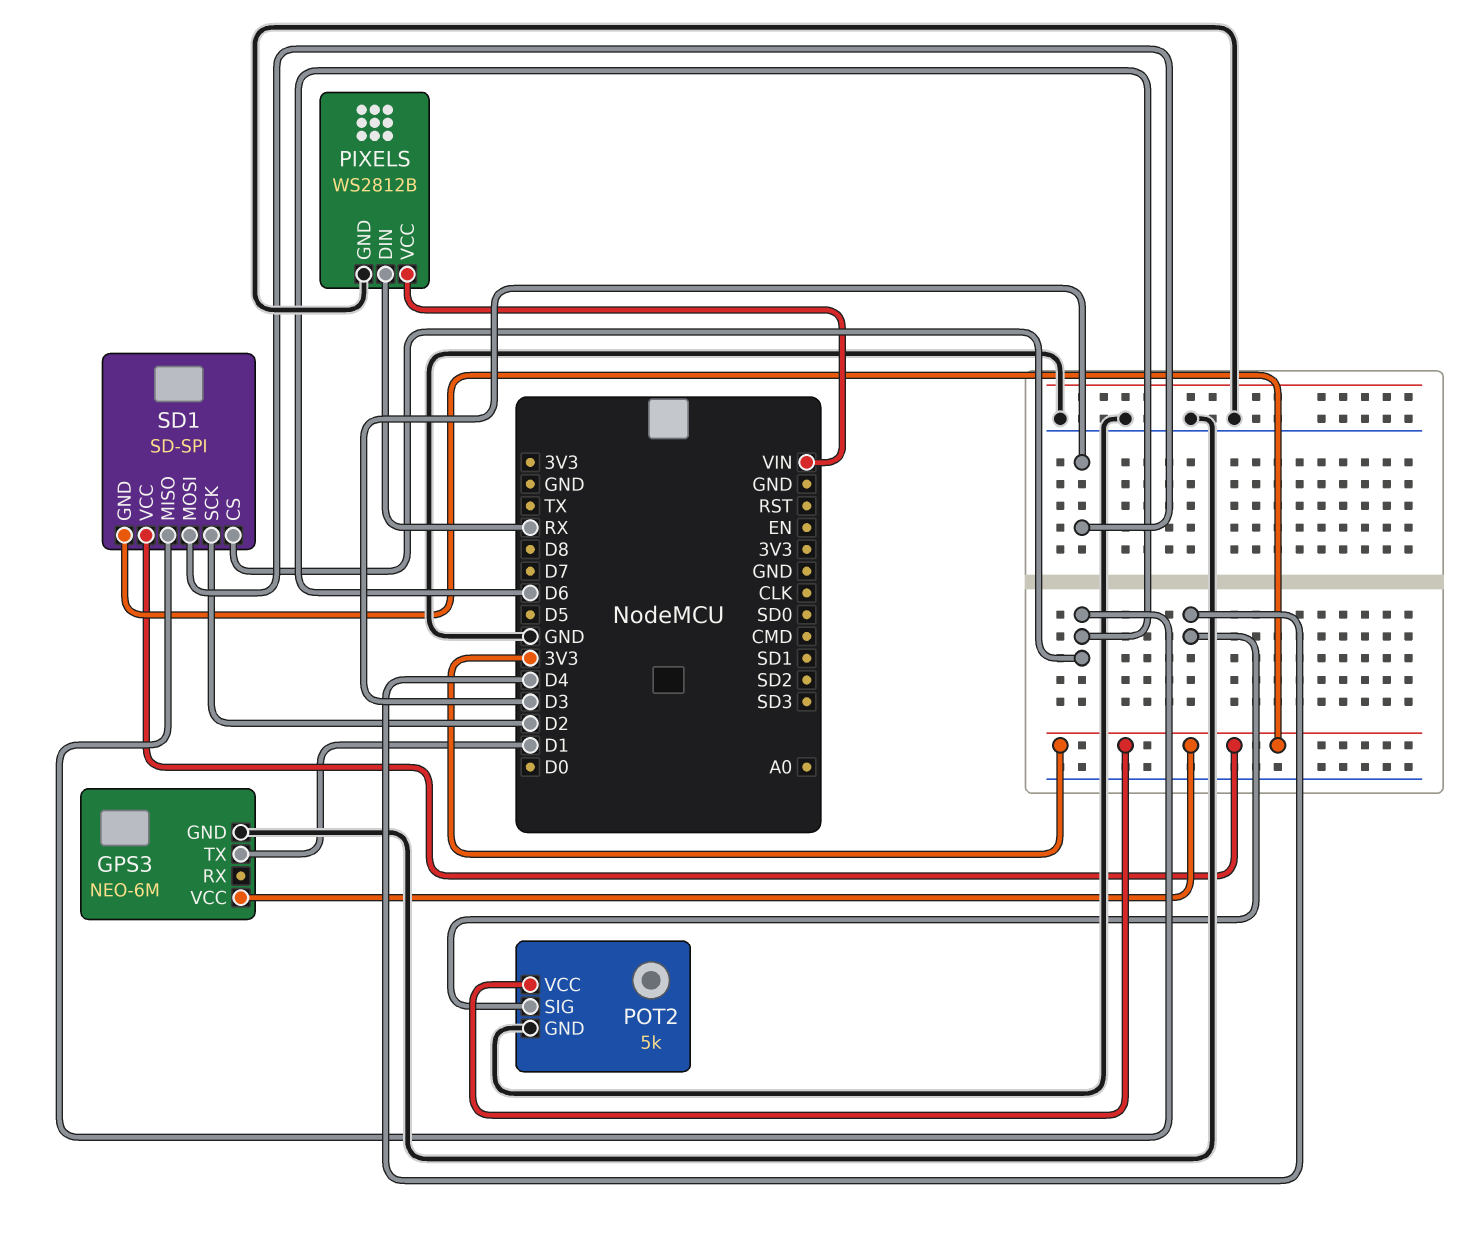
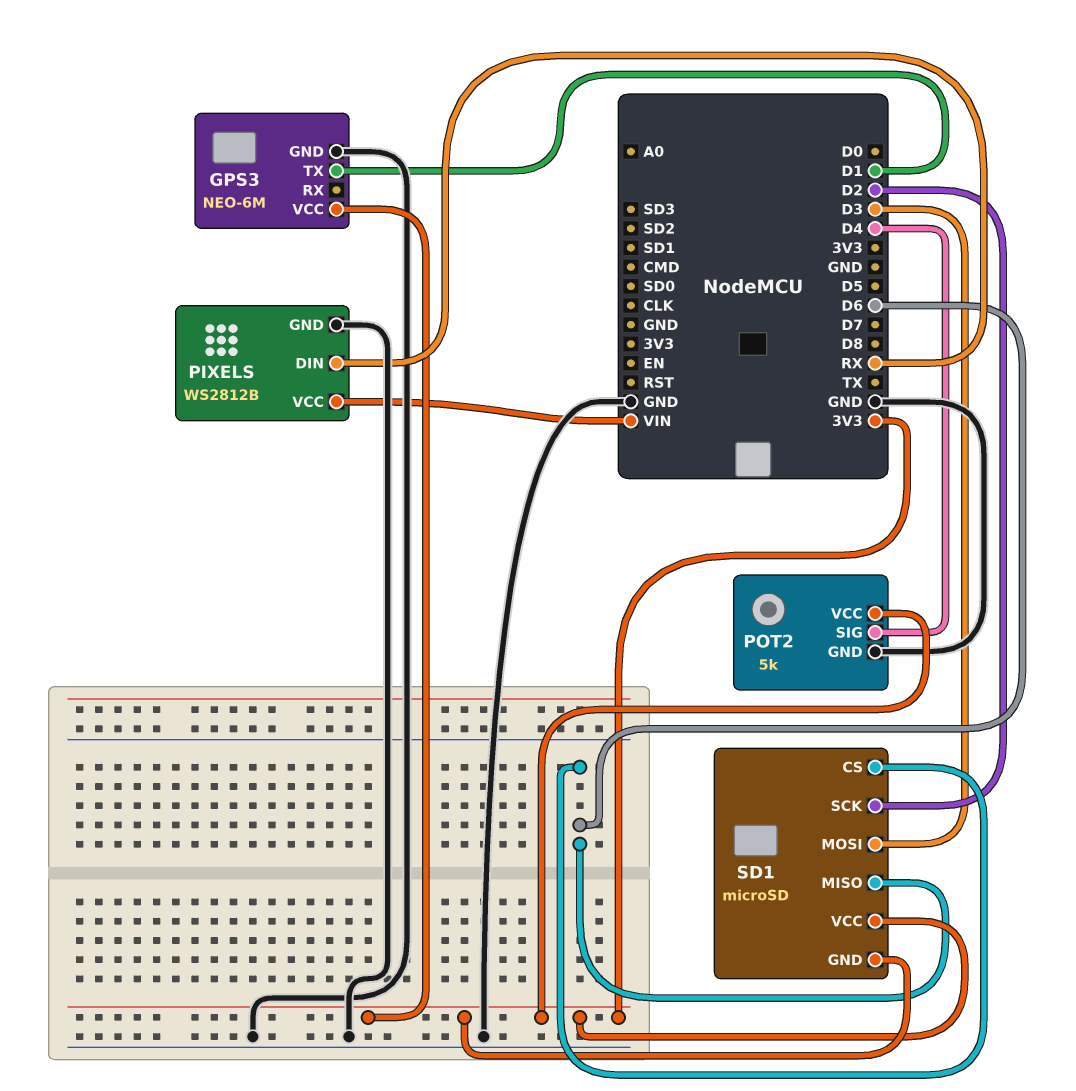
SD1: SD-SPI -> microSD

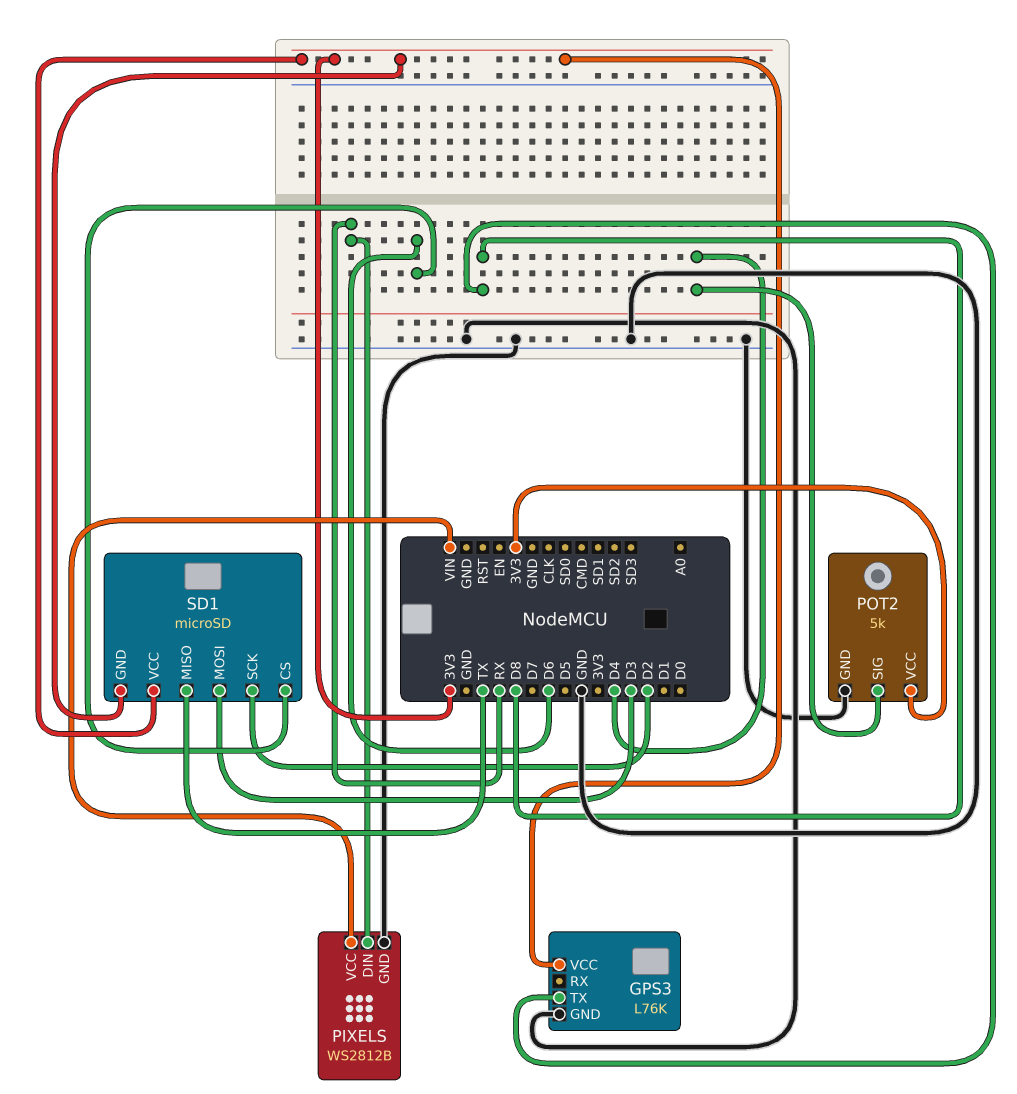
GPS3: NEO-6M -> L76K
GPS3 pin TX: D1 -> D8
SD1 pin MISO: D6 -> TX

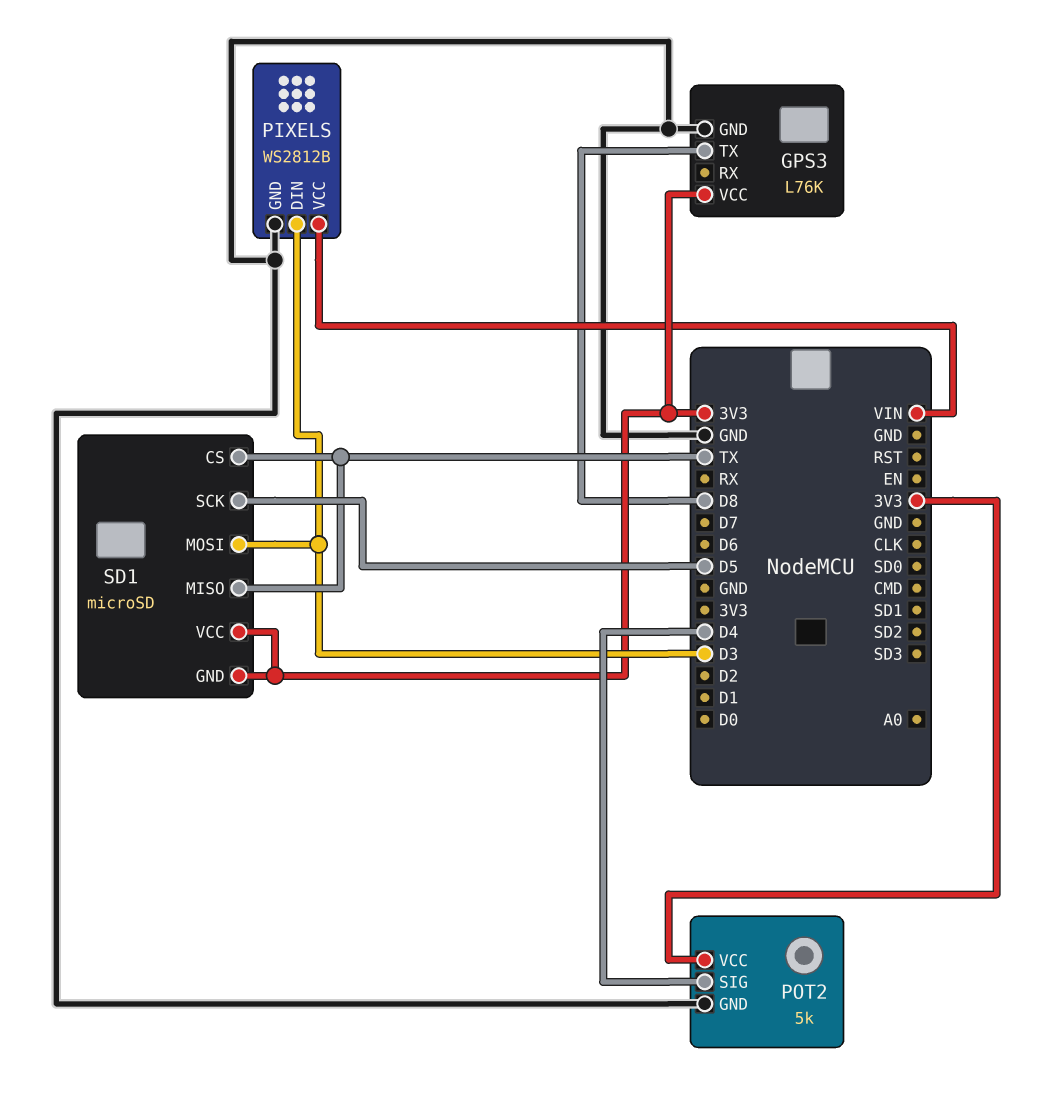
PIXELS pin DIN: RX -> D3
SD1 pin CS: D6 -> TX
SD1 pin SCK: D2 -> D5

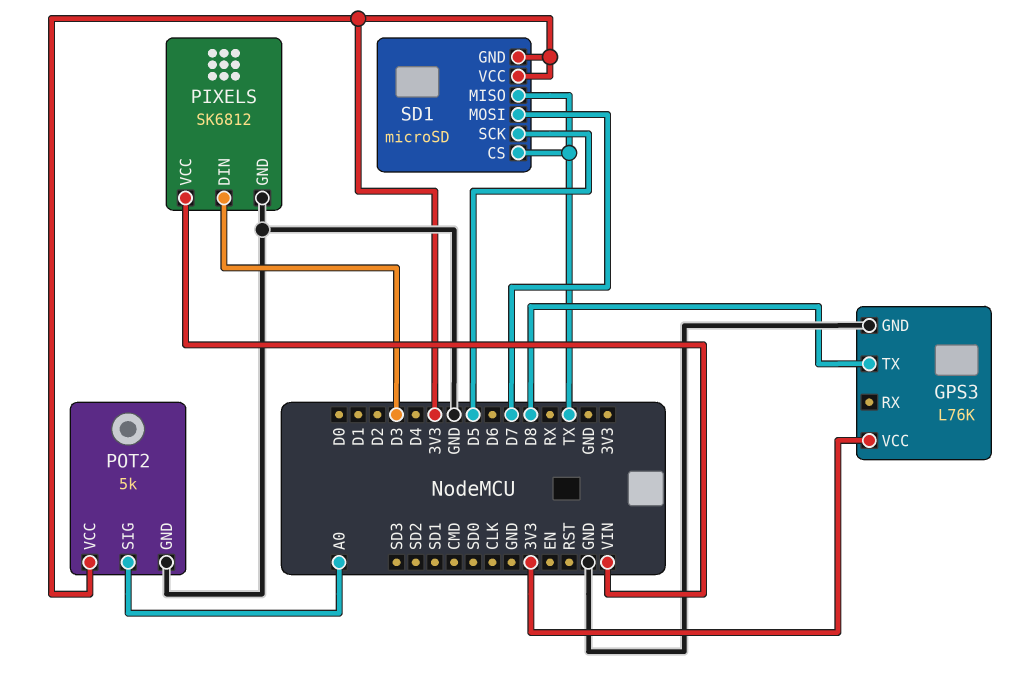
PIXELS: WS2812B -> SK6812
POT2 pin SIG: D4 -> A0
SD1 pin MOSI: D3 -> D7

